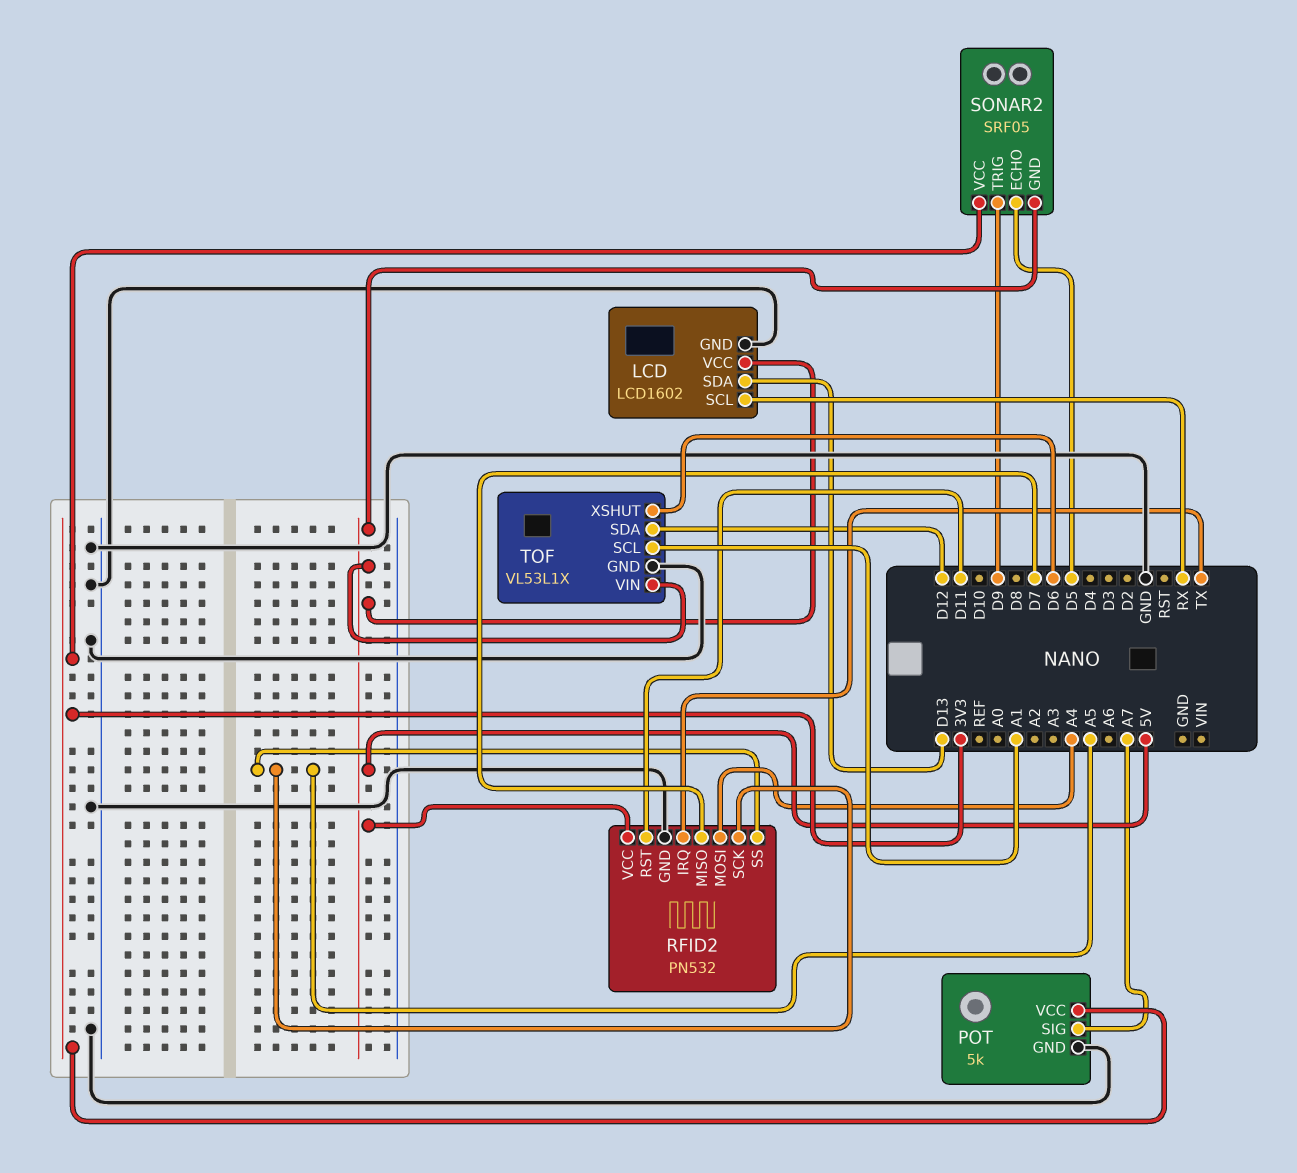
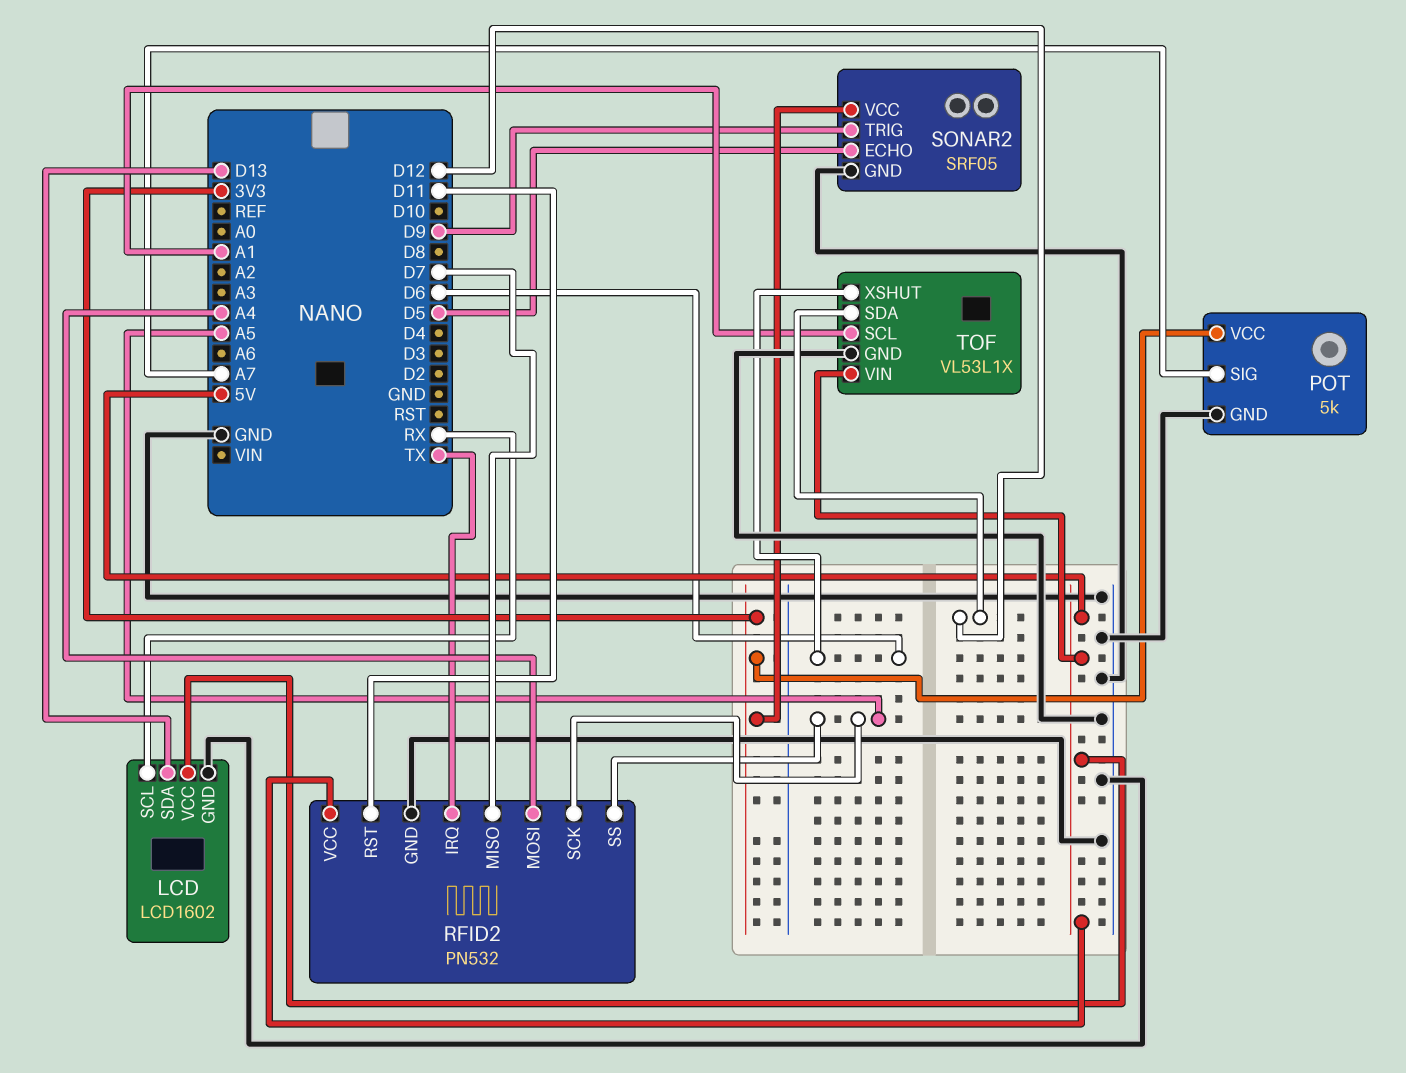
SONAR2 pin GND: 5V -> GND

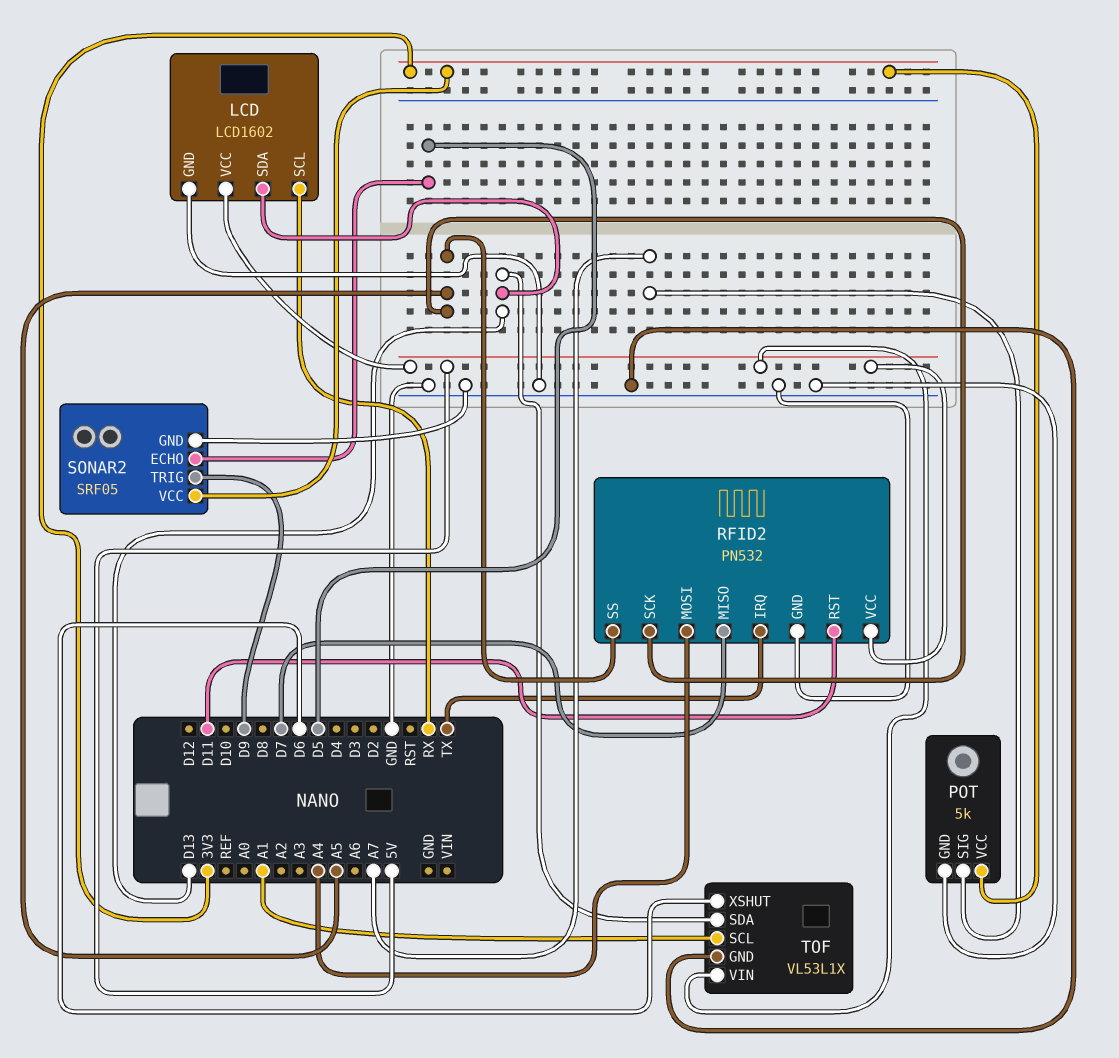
TOF pin SDA: D12 -> D13

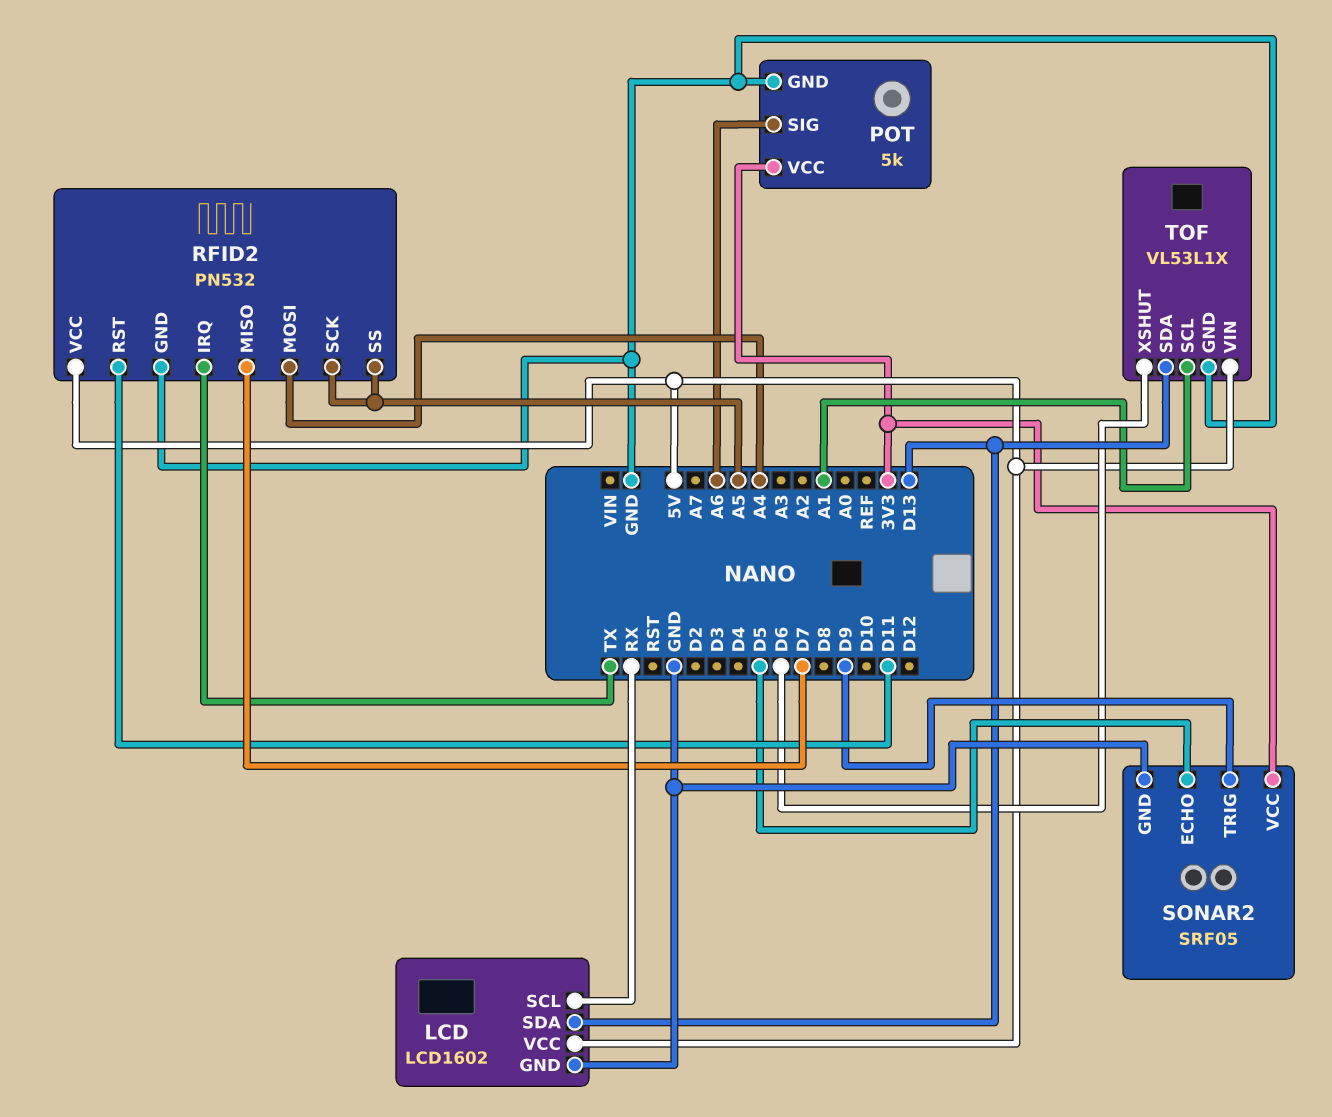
POT pin SIG: A7 -> A6

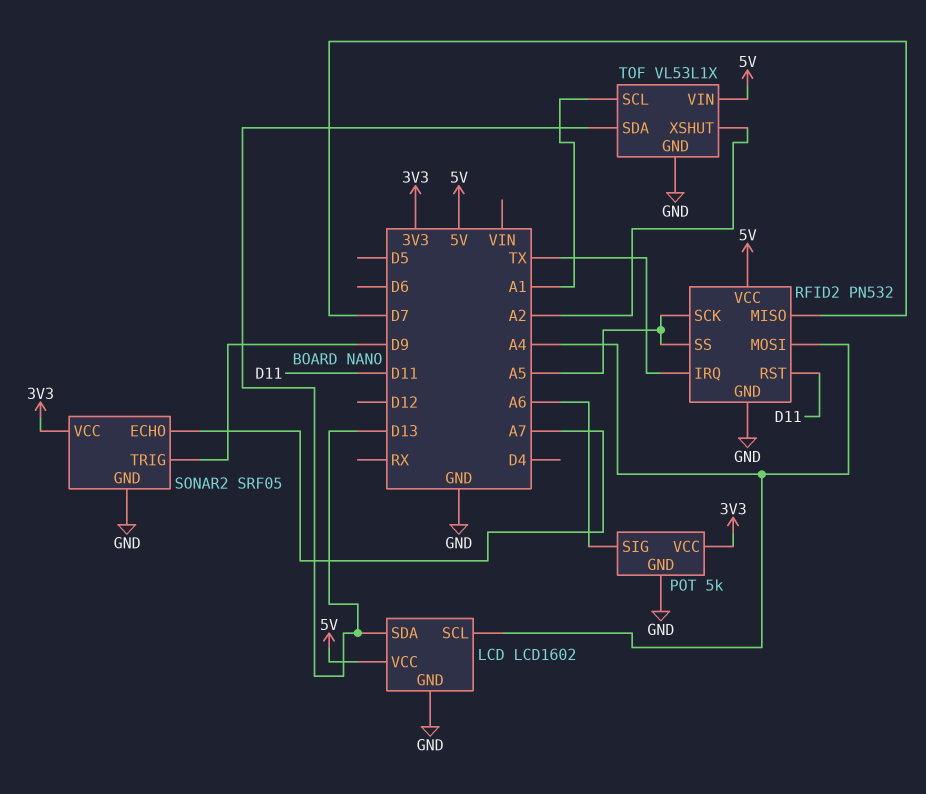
LCD pin SCL: RX -> A4
SONAR2 pin ECHO: D5 -> A7
TOF pin XSHUT: D6 -> A2

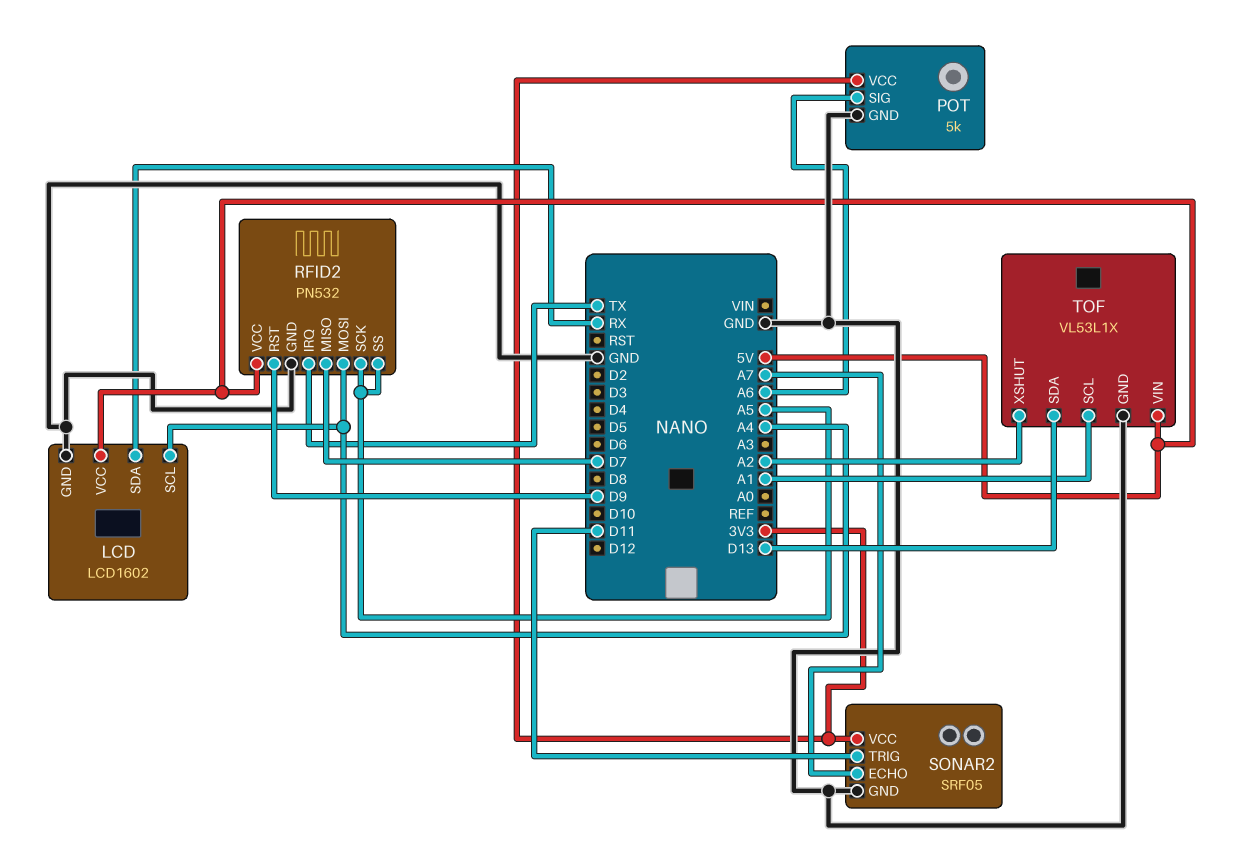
LCD pin SDA: D13 -> RX
RFID2 pin RST: D11 -> D9
SONAR2 pin TRIG: D9 -> D11

